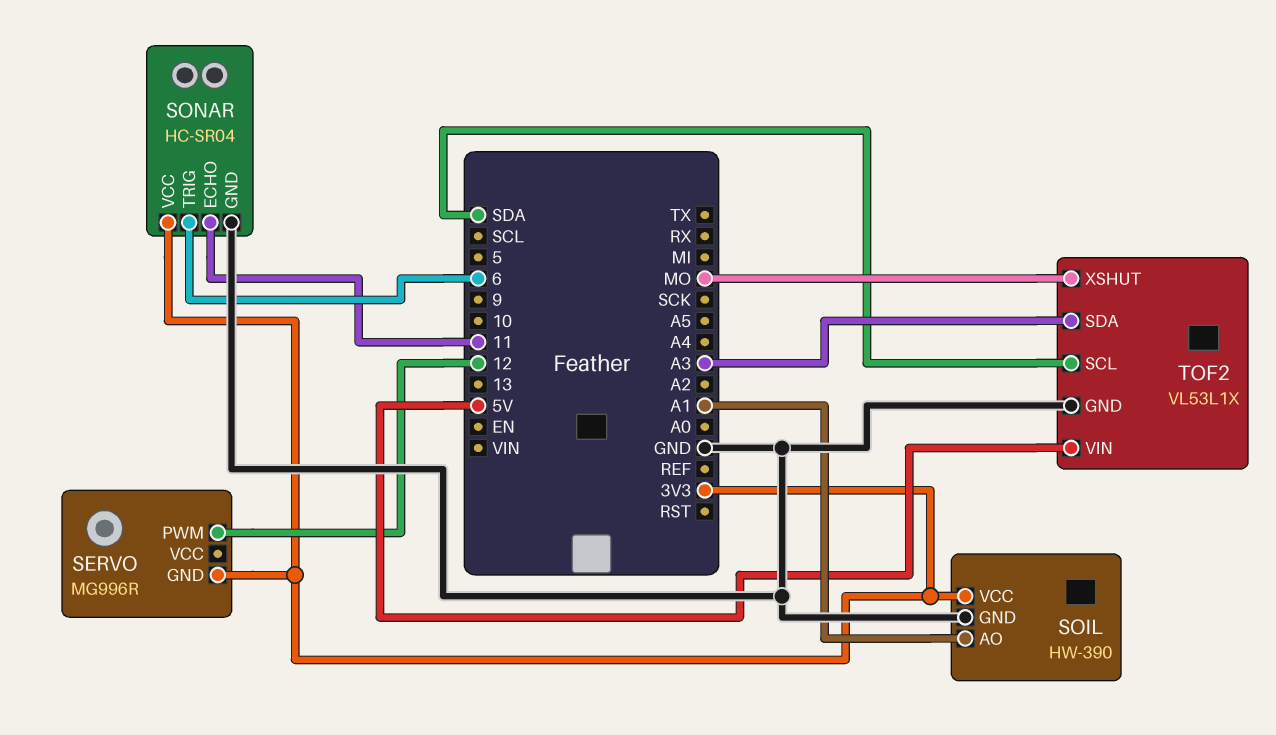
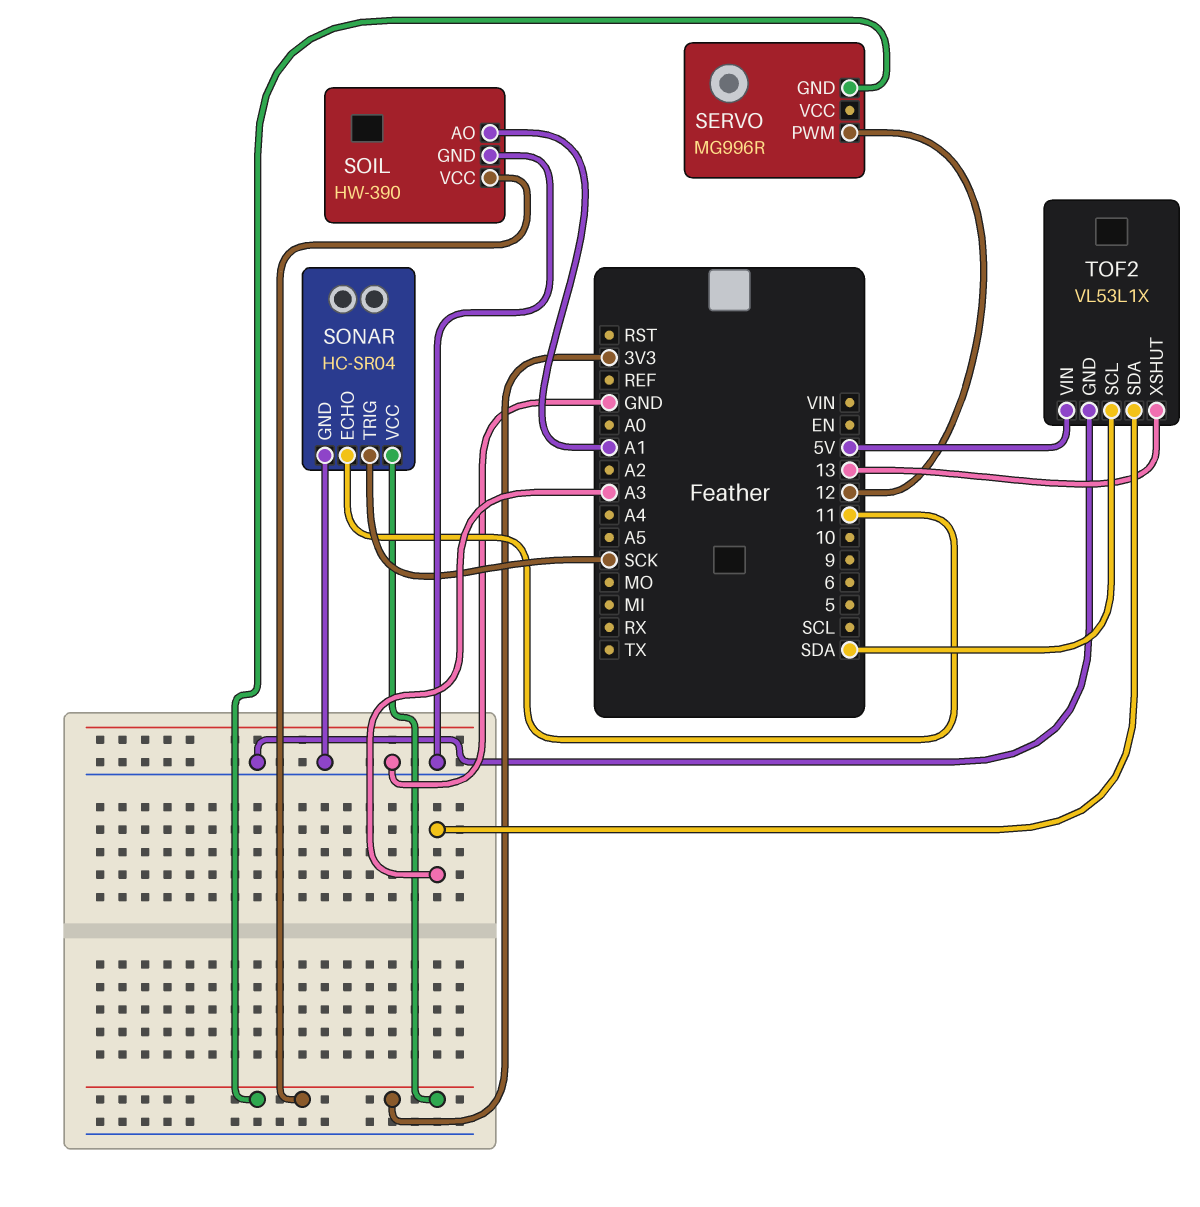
SONAR pin TRIG: 6 -> SCK
TOF2 pin XSHUT: MO -> 13

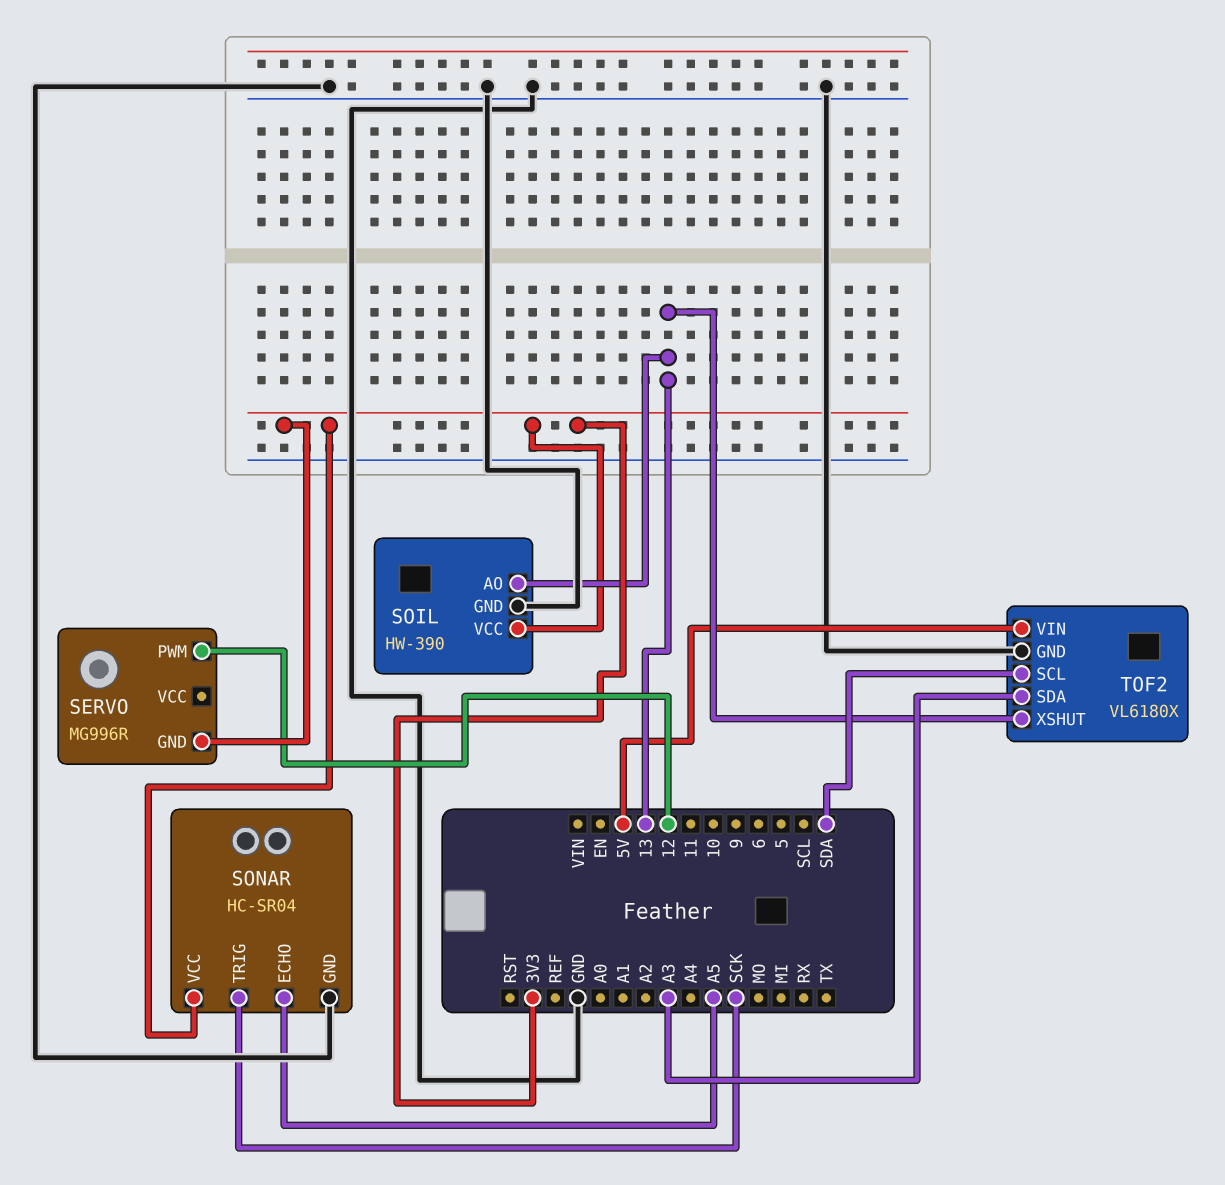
SOIL pin AO: A1 -> 13
SONAR pin ECHO: 11 -> A5
TOF2: VL53L1X -> VL6180X

